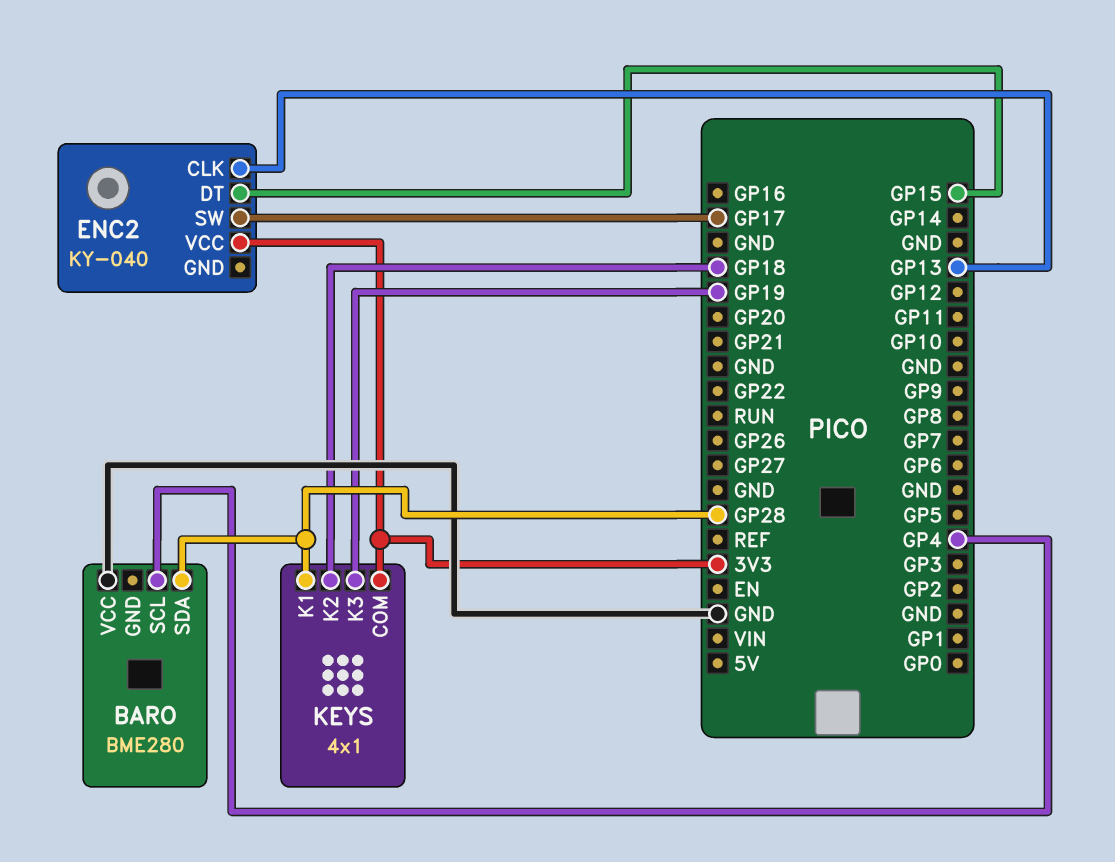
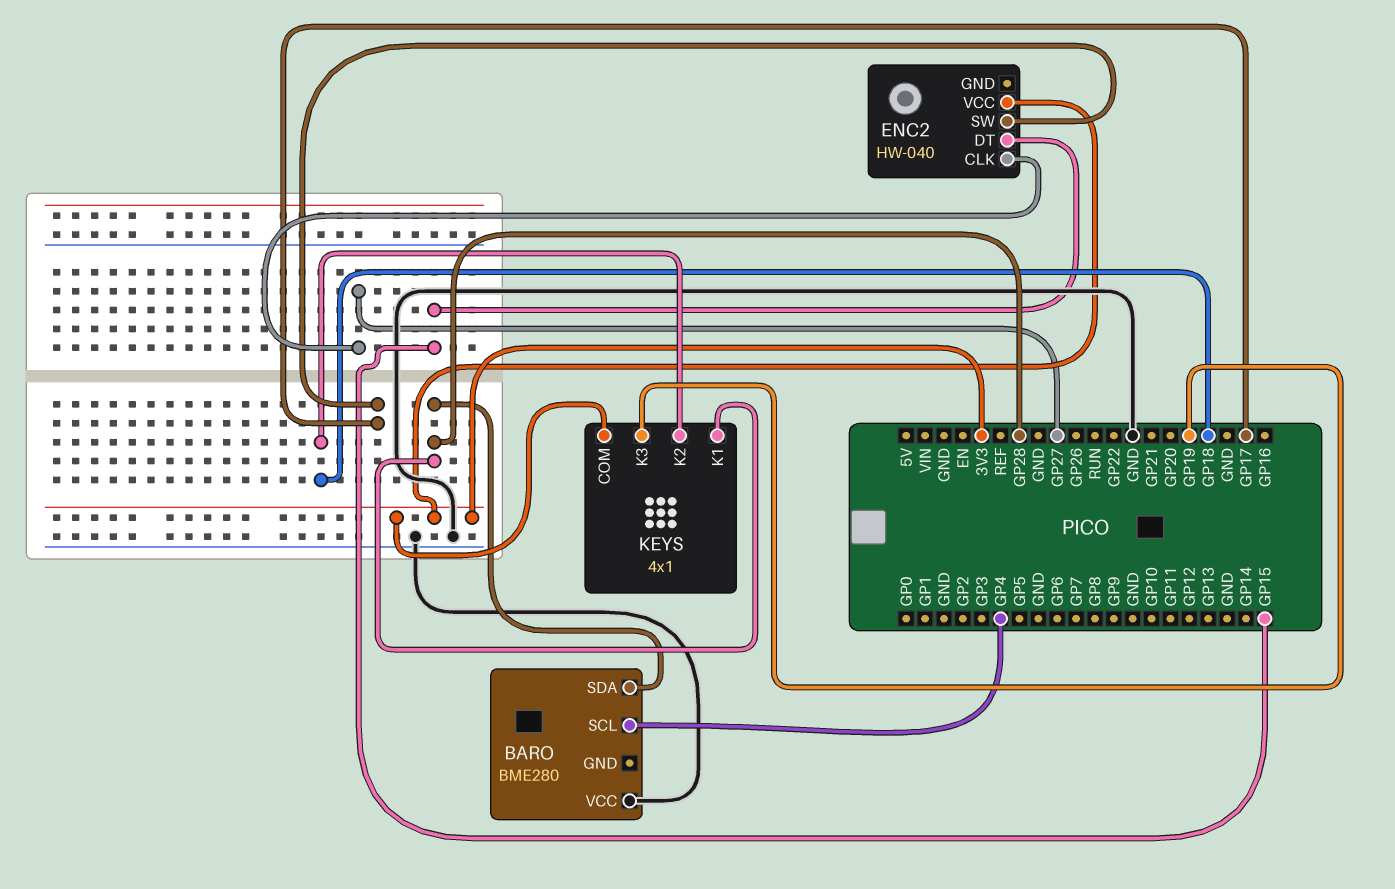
ENC2: KY-040 -> HW-040
ENC2 pin CLK: GP13 -> GP27

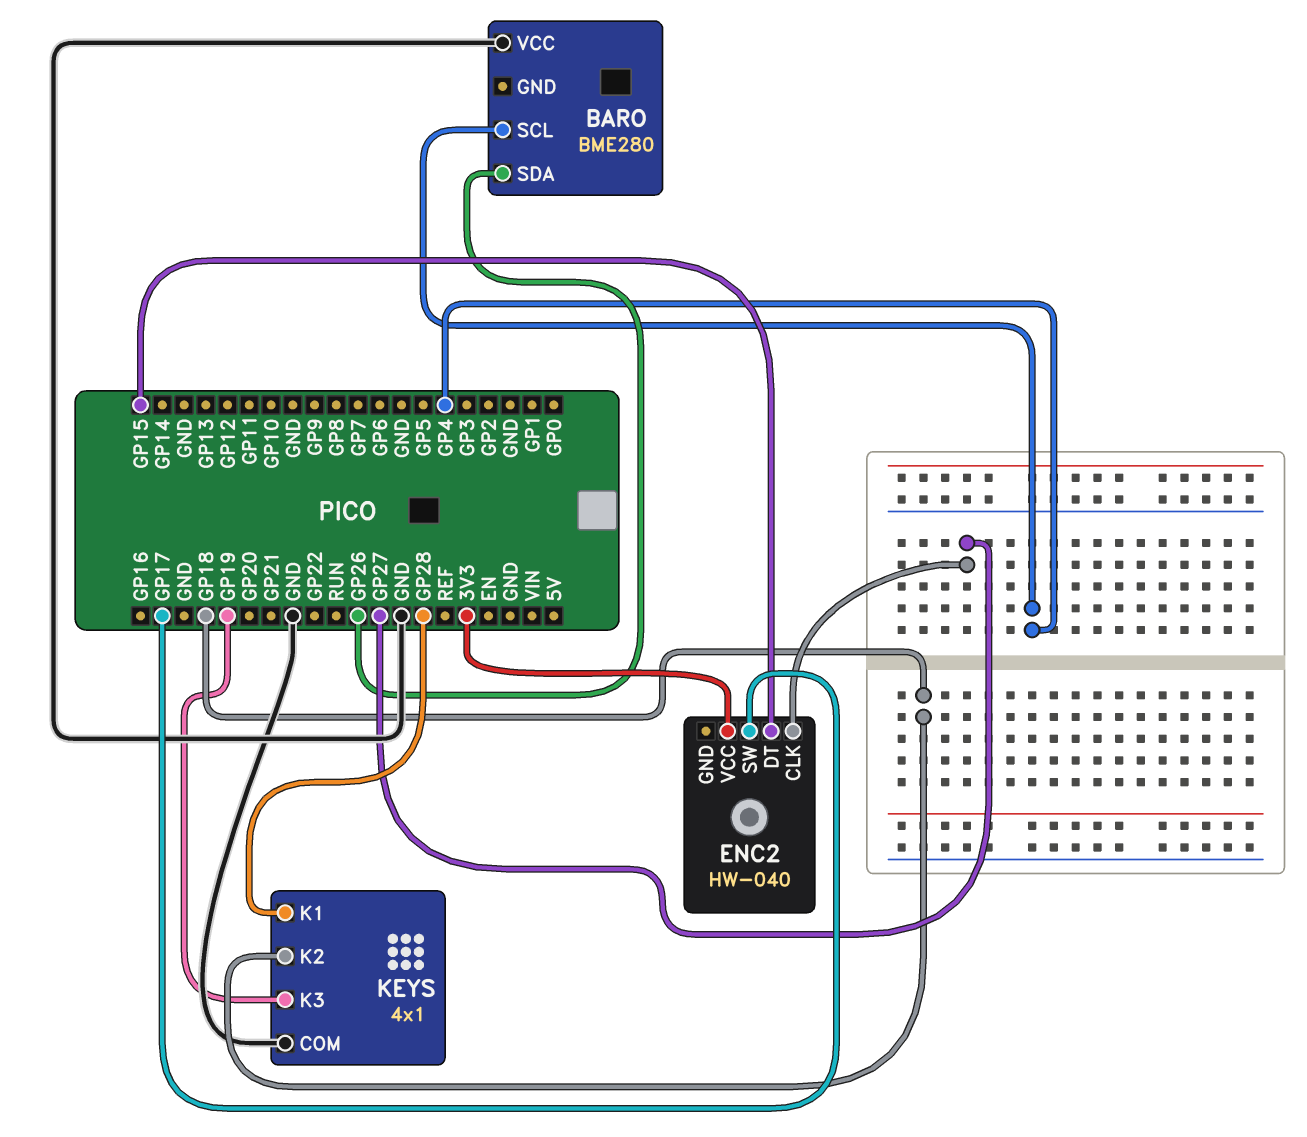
BARO pin SDA: GP28 -> GP26
KEYS pin COM: 3V3 -> GND

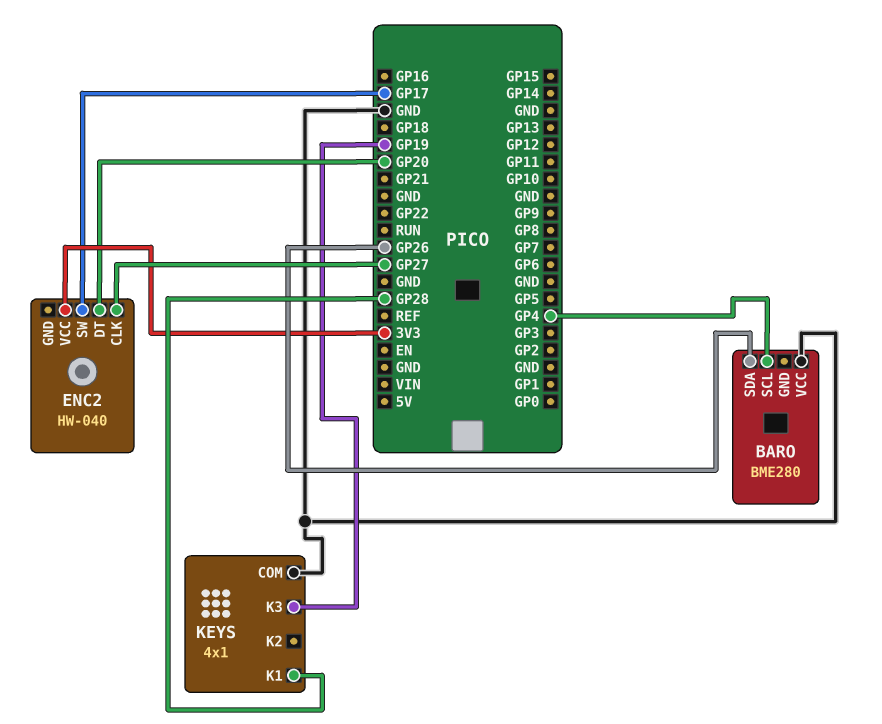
ENC2 pin DT: GP15 -> GP20
KEYS pin K2: GP18 -> none

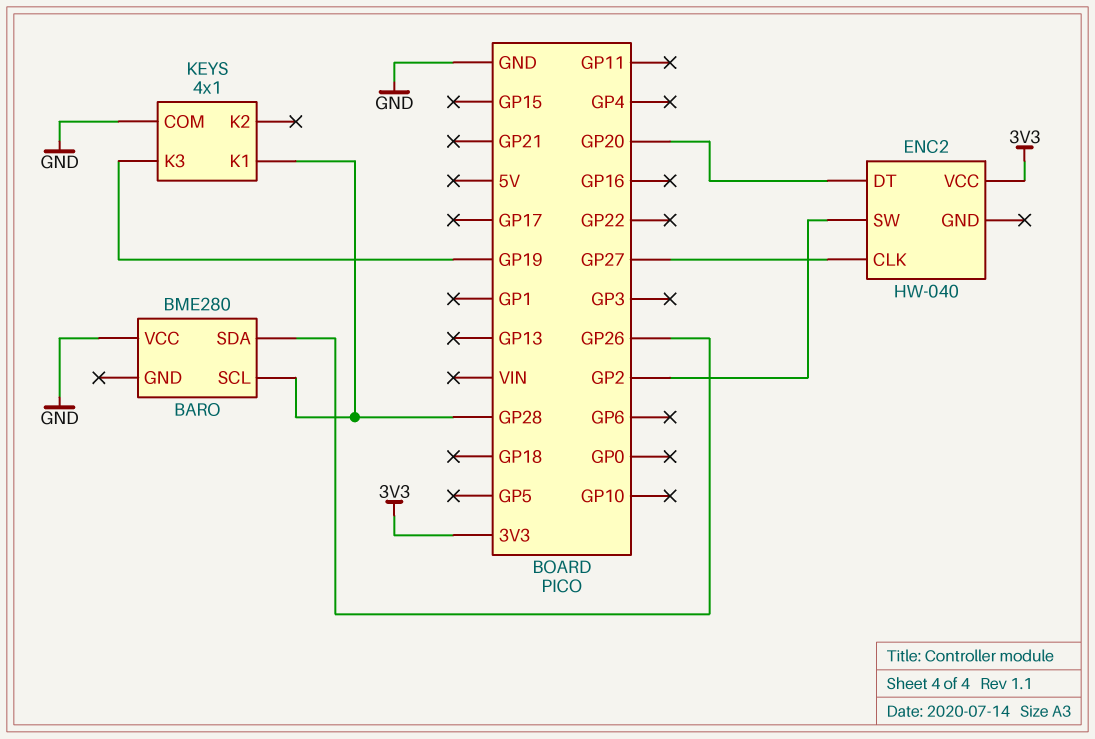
BARO pin SCL: GP4 -> GP28
ENC2 pin SW: GP17 -> GP2

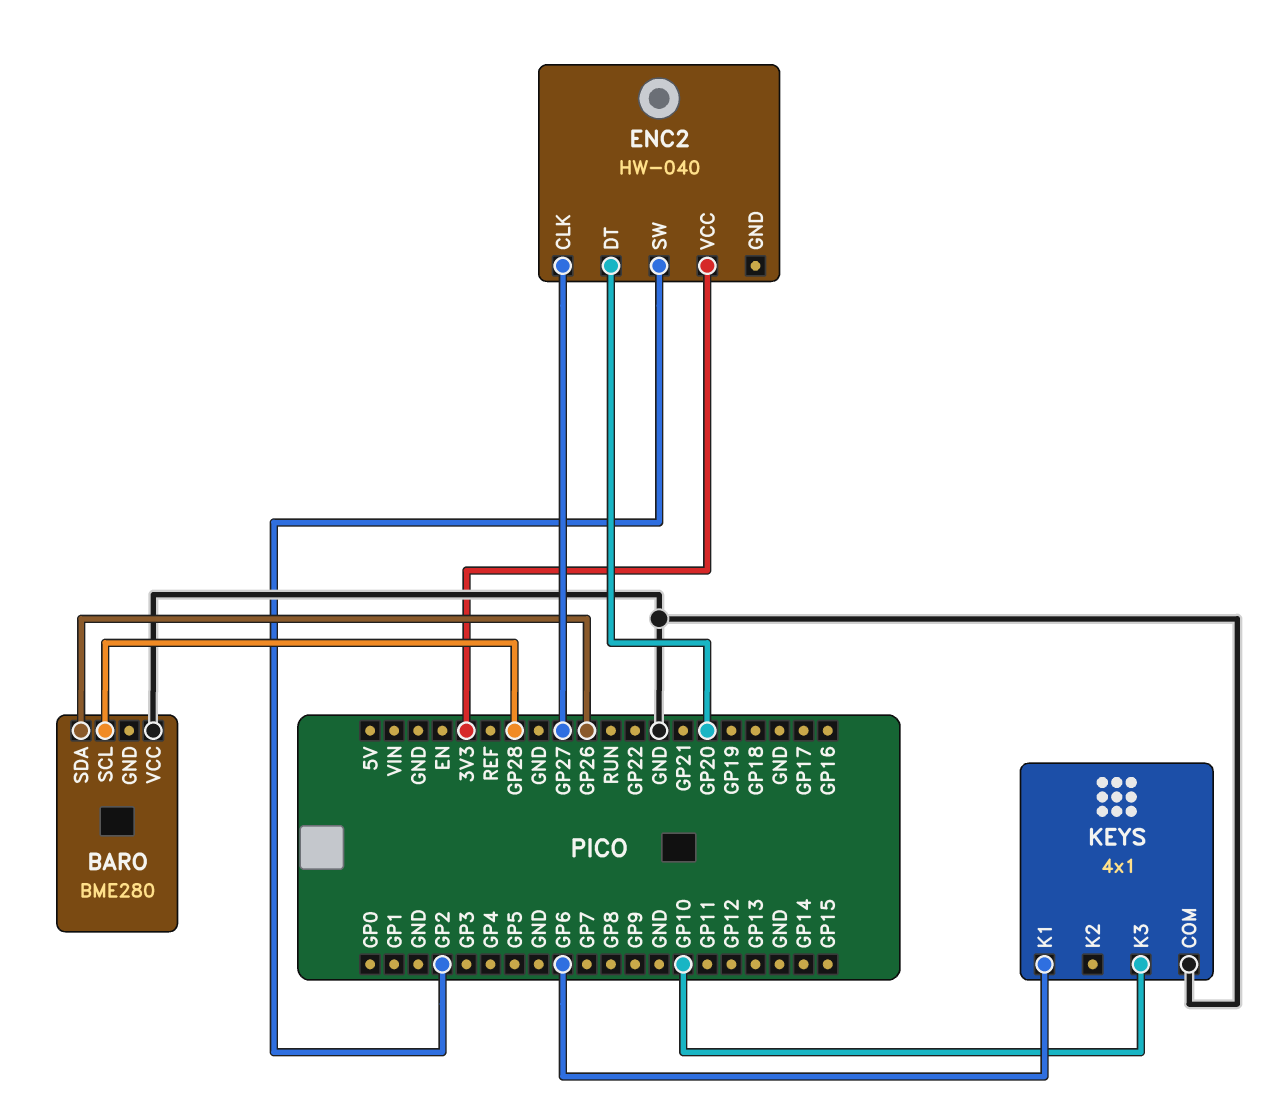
KEYS pin K1: GP28 -> GP6
KEYS pin K3: GP19 -> GP10

